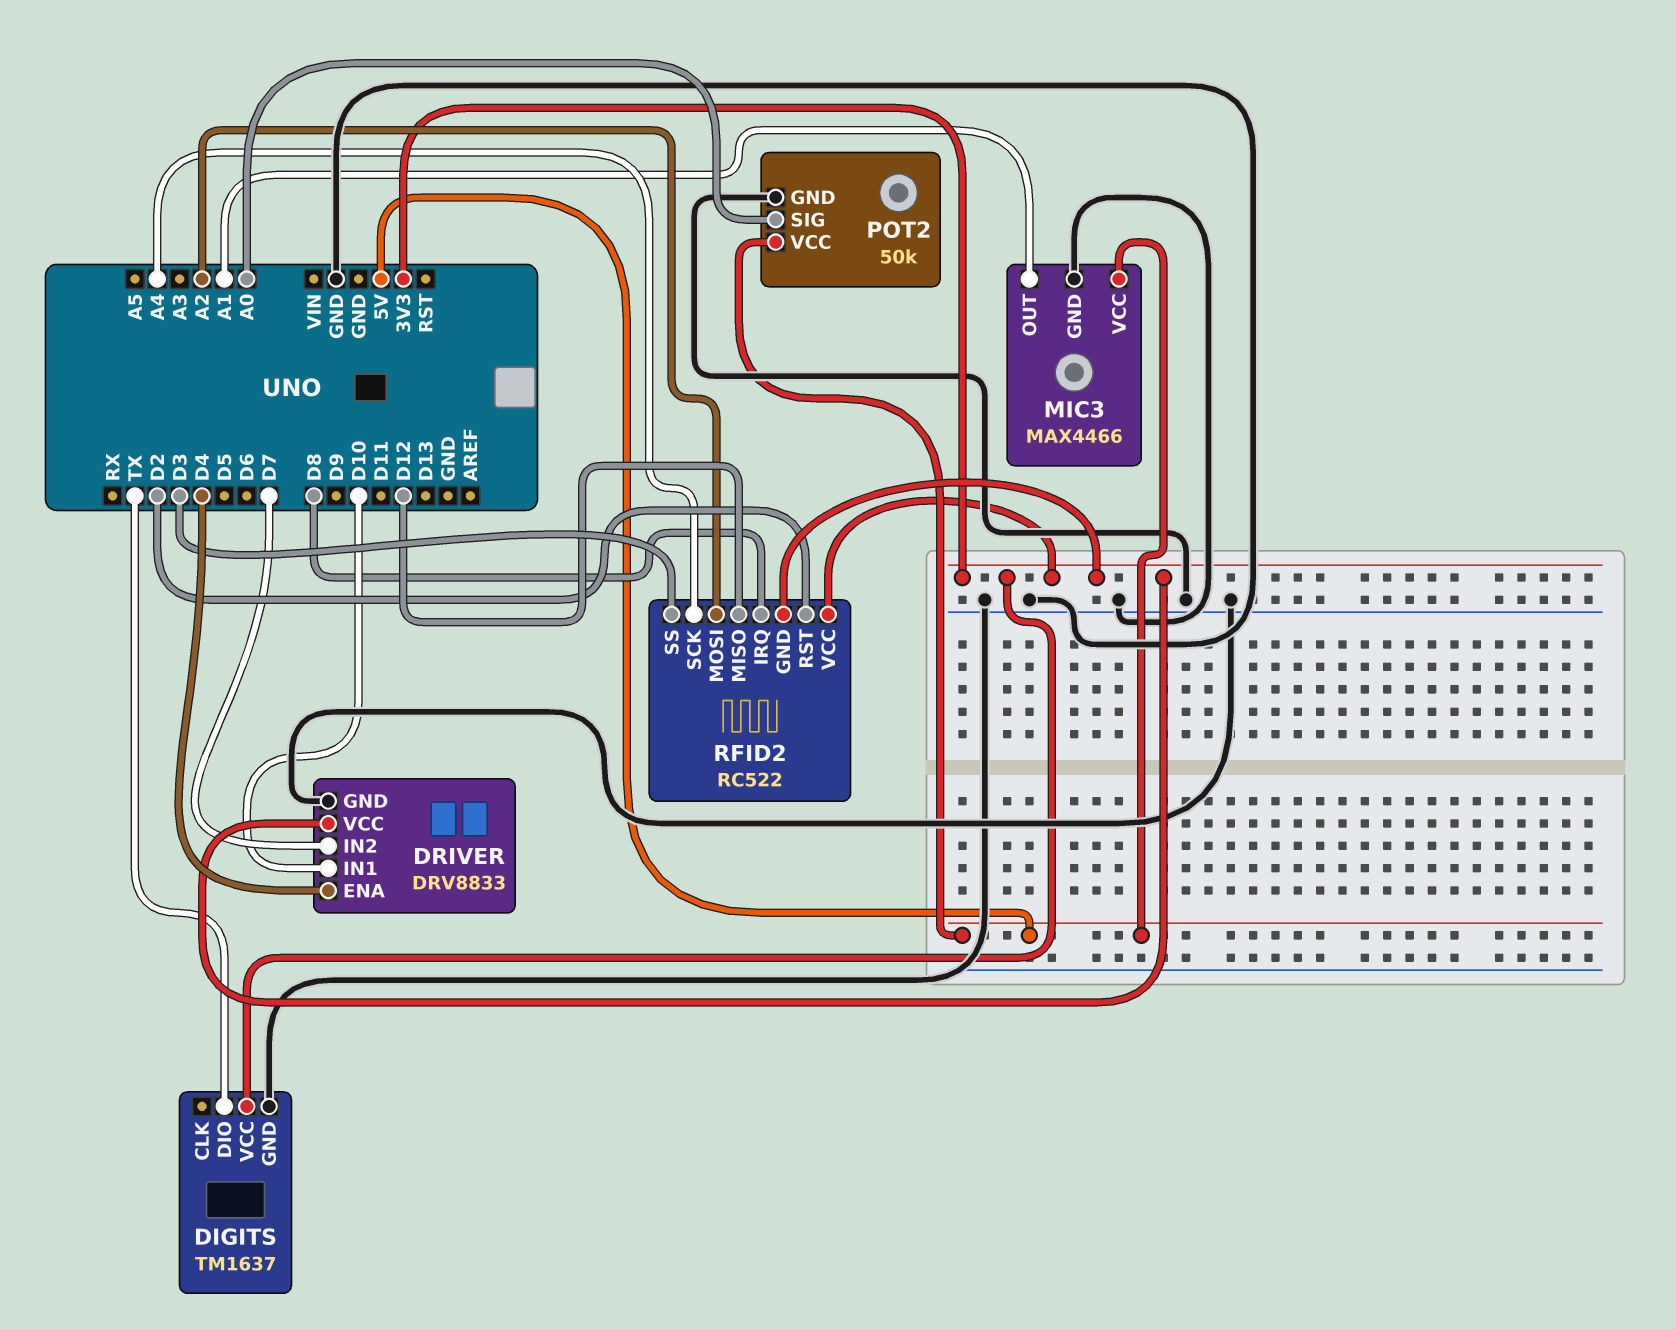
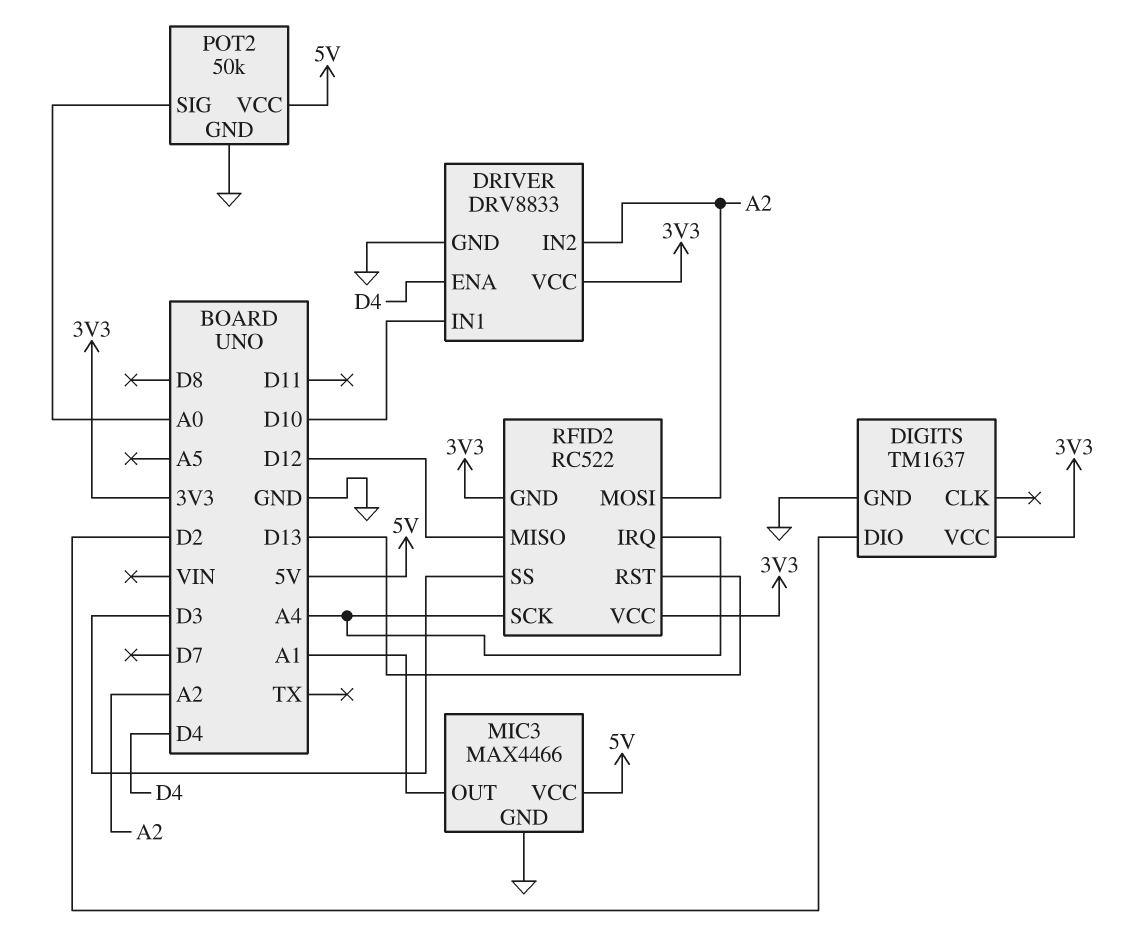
DIGITS pin DIO: TX -> D2
DRIVER pin IN2: D7 -> A2
RFID2 pin IRQ: D8 -> A4
RFID2 pin RST: D2 -> D13

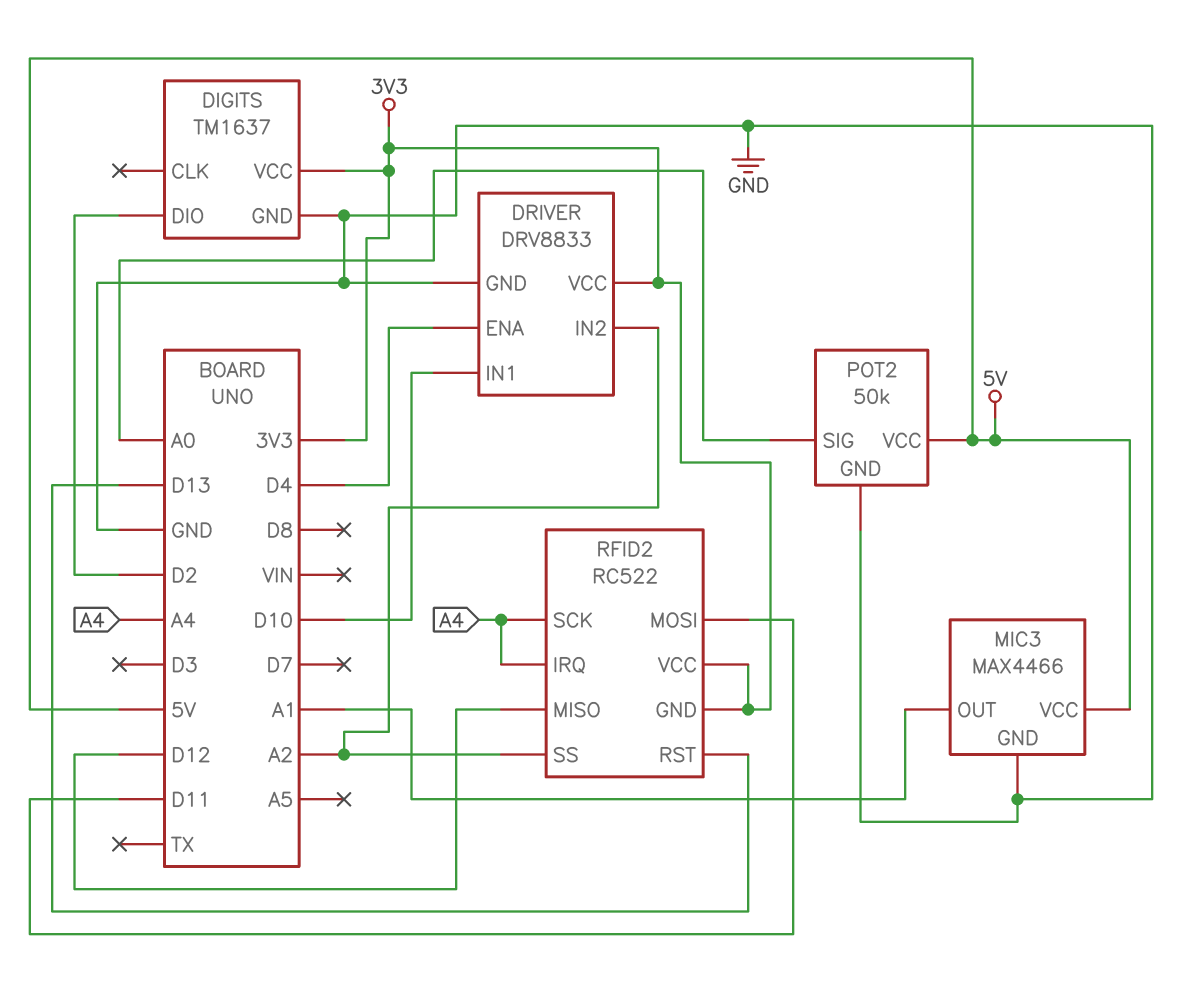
RFID2 pin MOSI: A2 -> D11
RFID2 pin SS: D3 -> A2

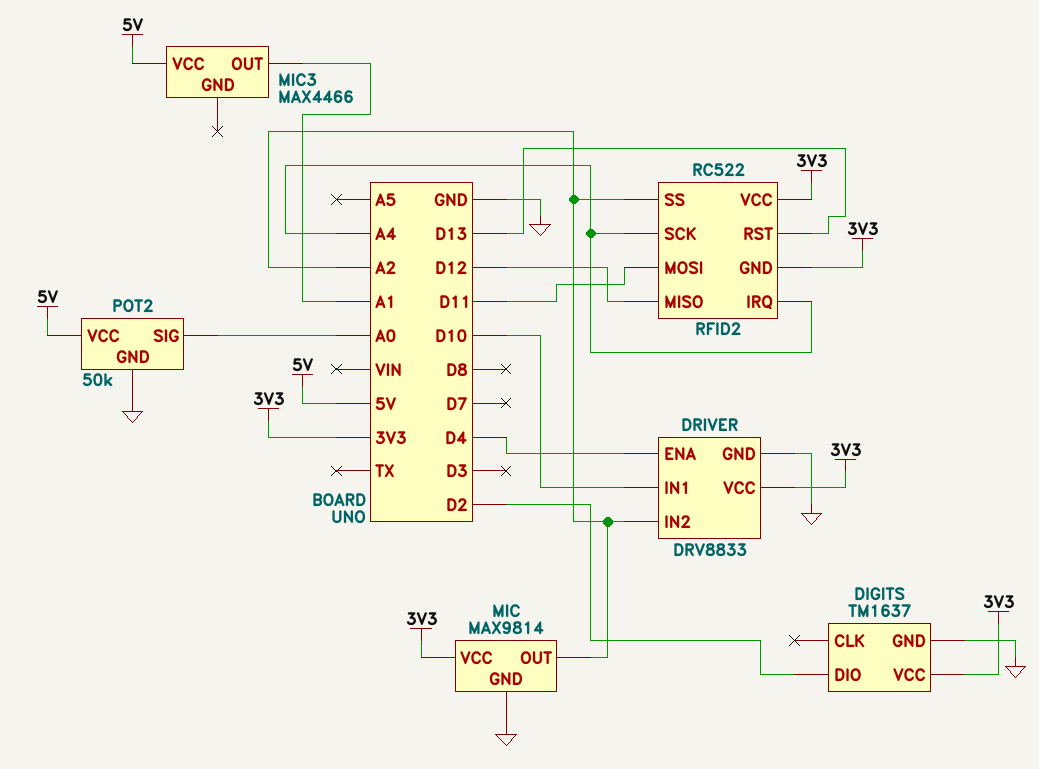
MIC: none -> MAX9814
MIC pin GND: none -> GND
MIC pin OUT: none -> A2
MIC pin VCC: none -> 3V3
MIC3 pin GND: GND -> none

